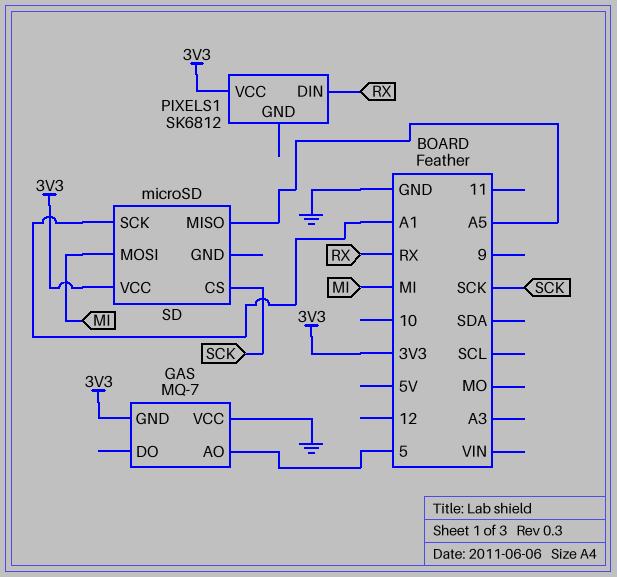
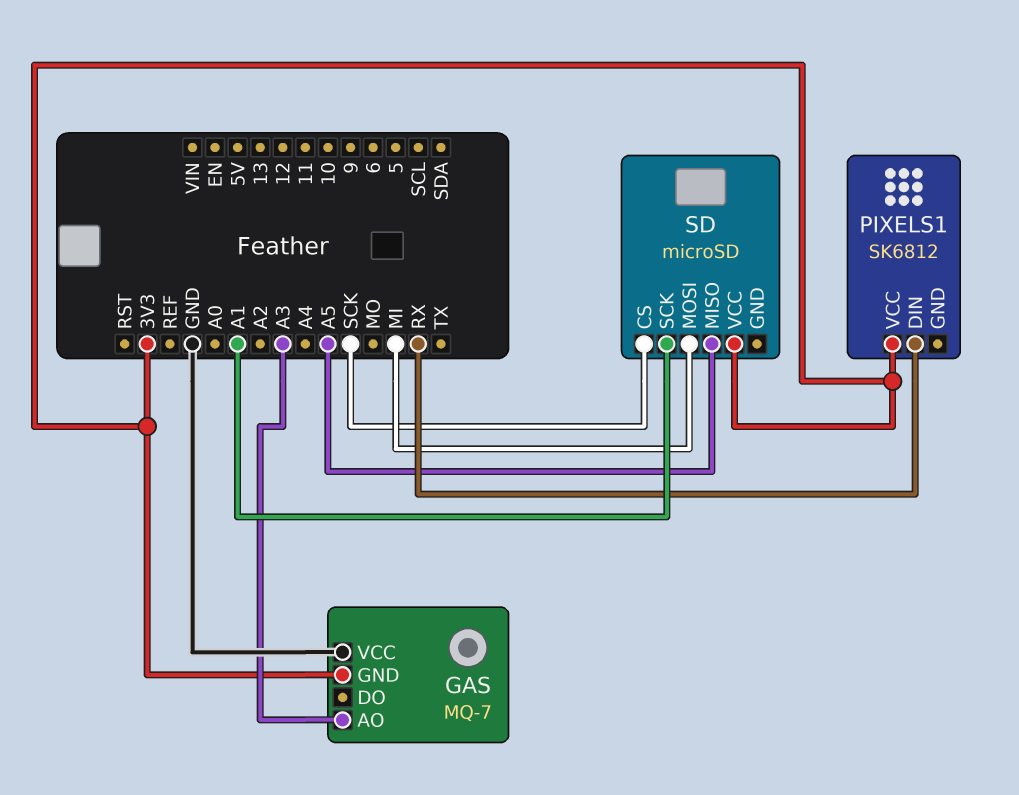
GAS pin AO: 5 -> A3

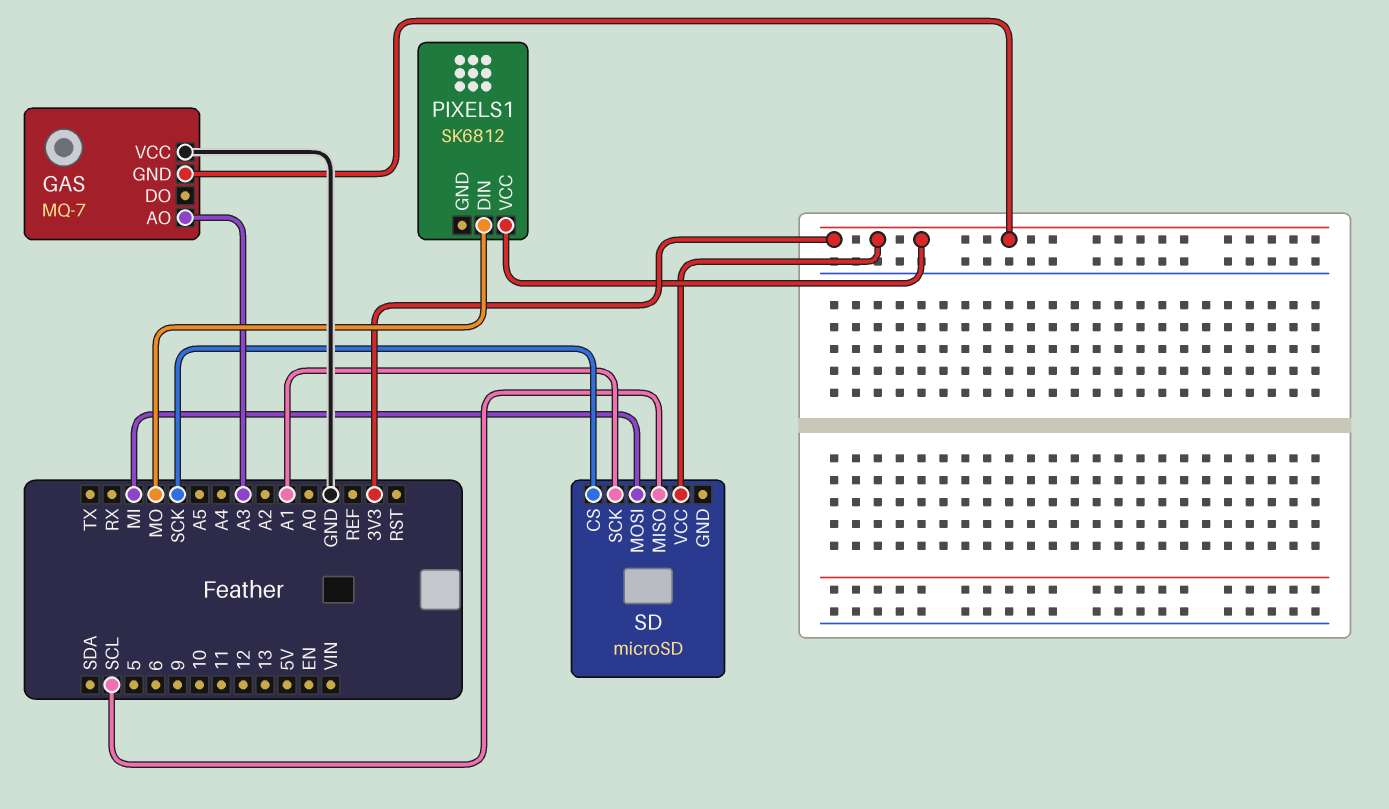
PIXELS1 pin DIN: RX -> MO
SD pin MISO: A5 -> SCL

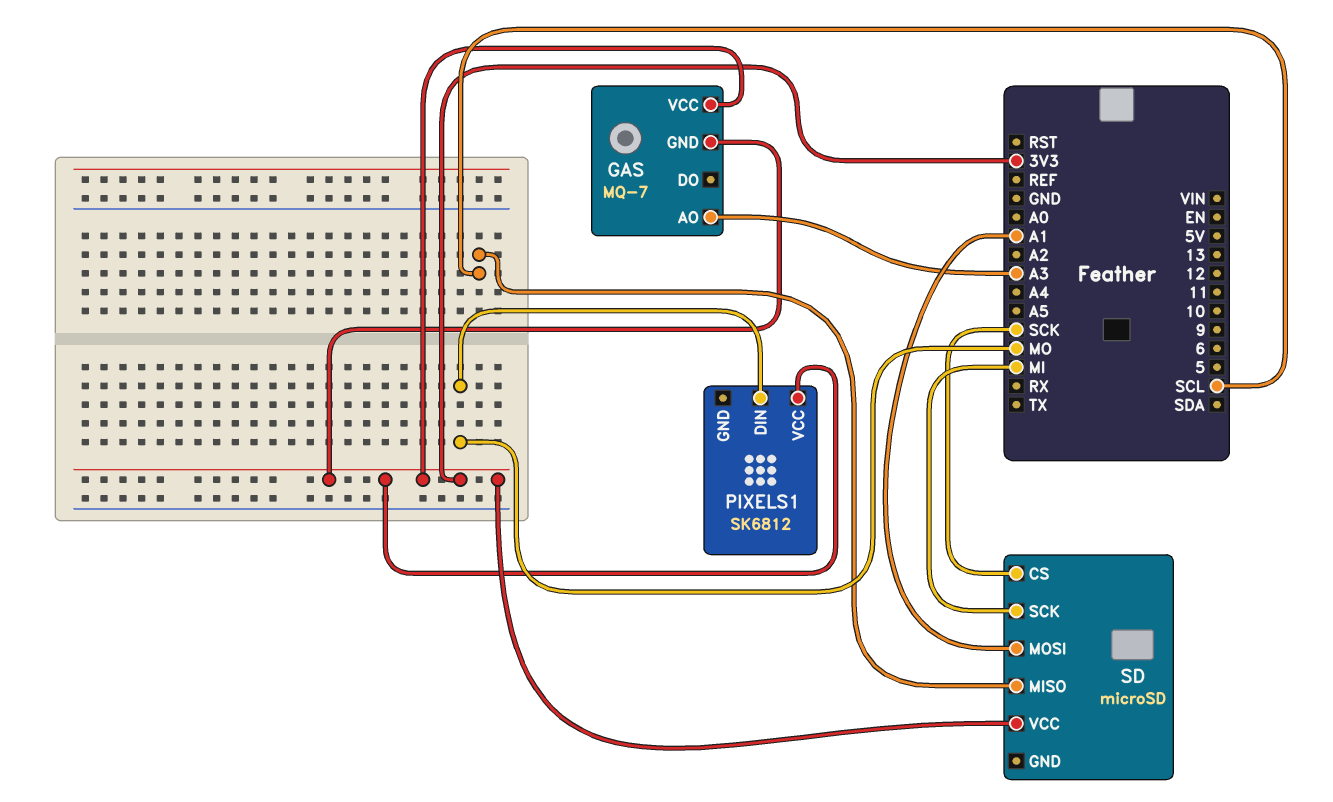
GAS pin VCC: GND -> 3V3
SD pin MOSI: MI -> A1
SD pin SCK: A1 -> MI

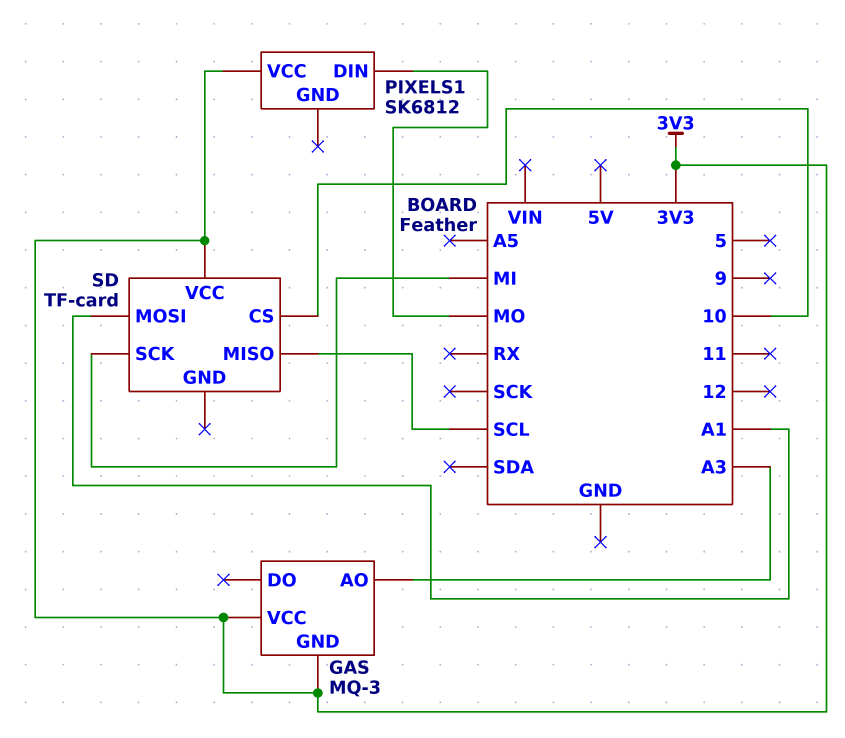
GAS: MQ-7 -> MQ-3
SD: microSD -> TF-card
SD pin CS: SCK -> 10

